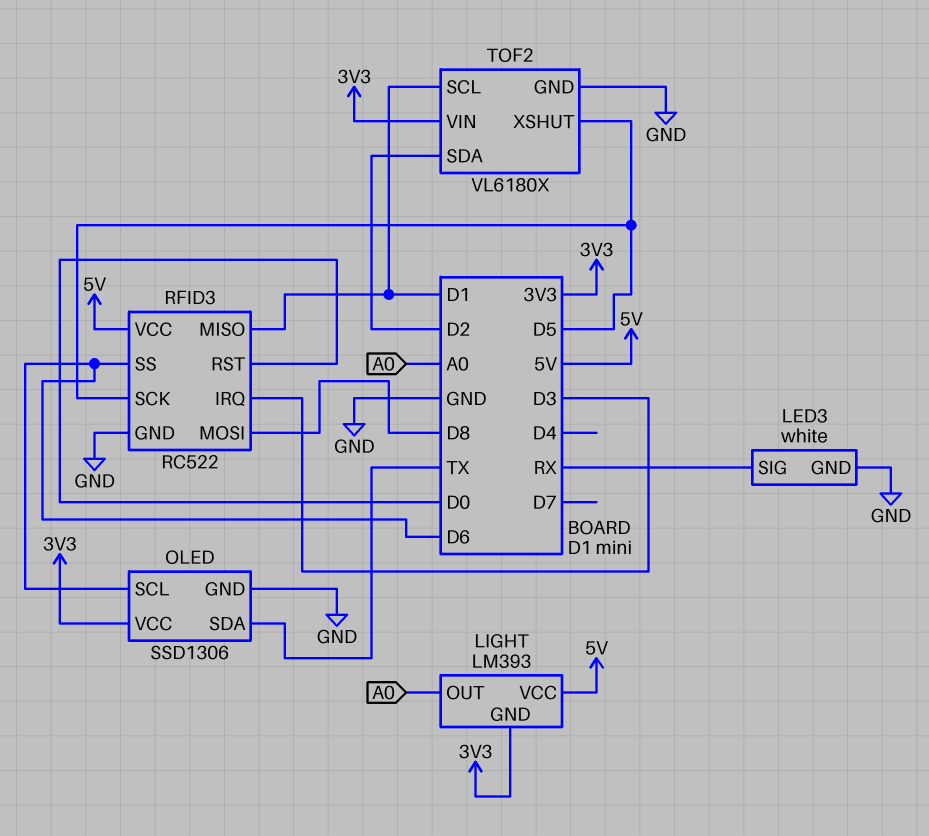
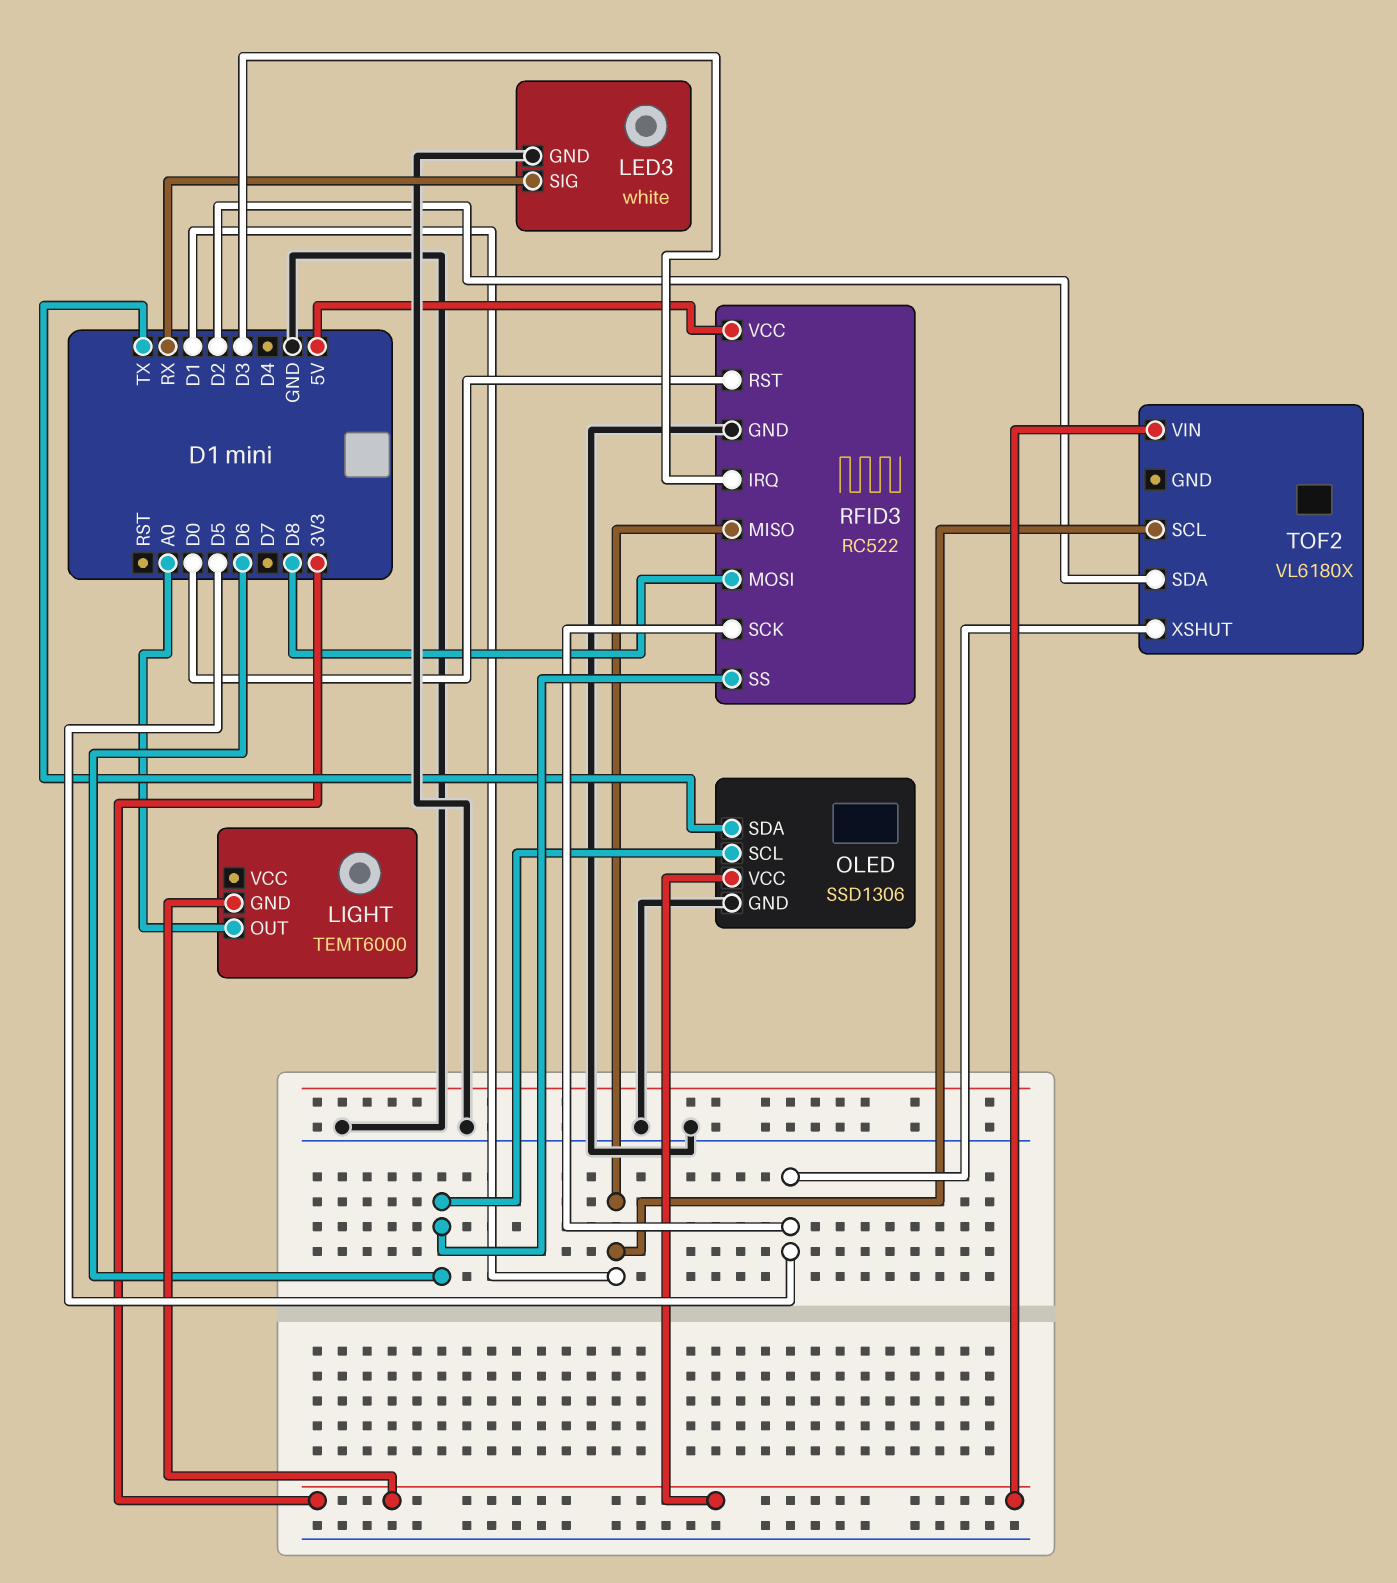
LIGHT: LM393 -> TEMT6000
LIGHT pin VCC: 5V -> none
TOF2 pin GND: GND -> none

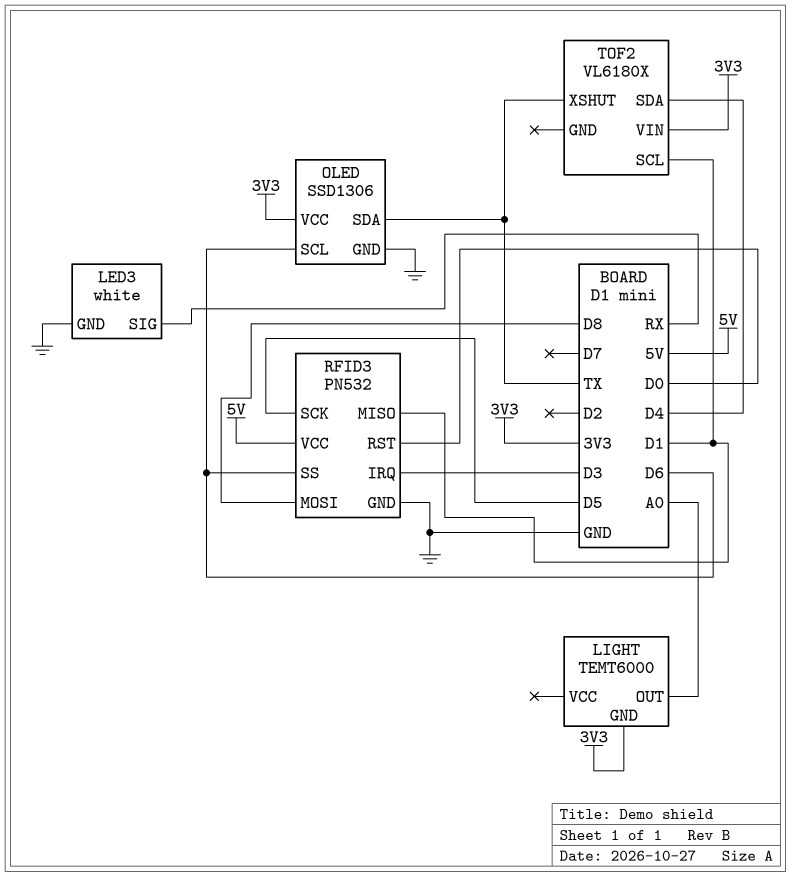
RFID3: RC522 -> PN532
TOF2 pin SDA: D2 -> D4
TOF2 pin XSHUT: D5 -> TX

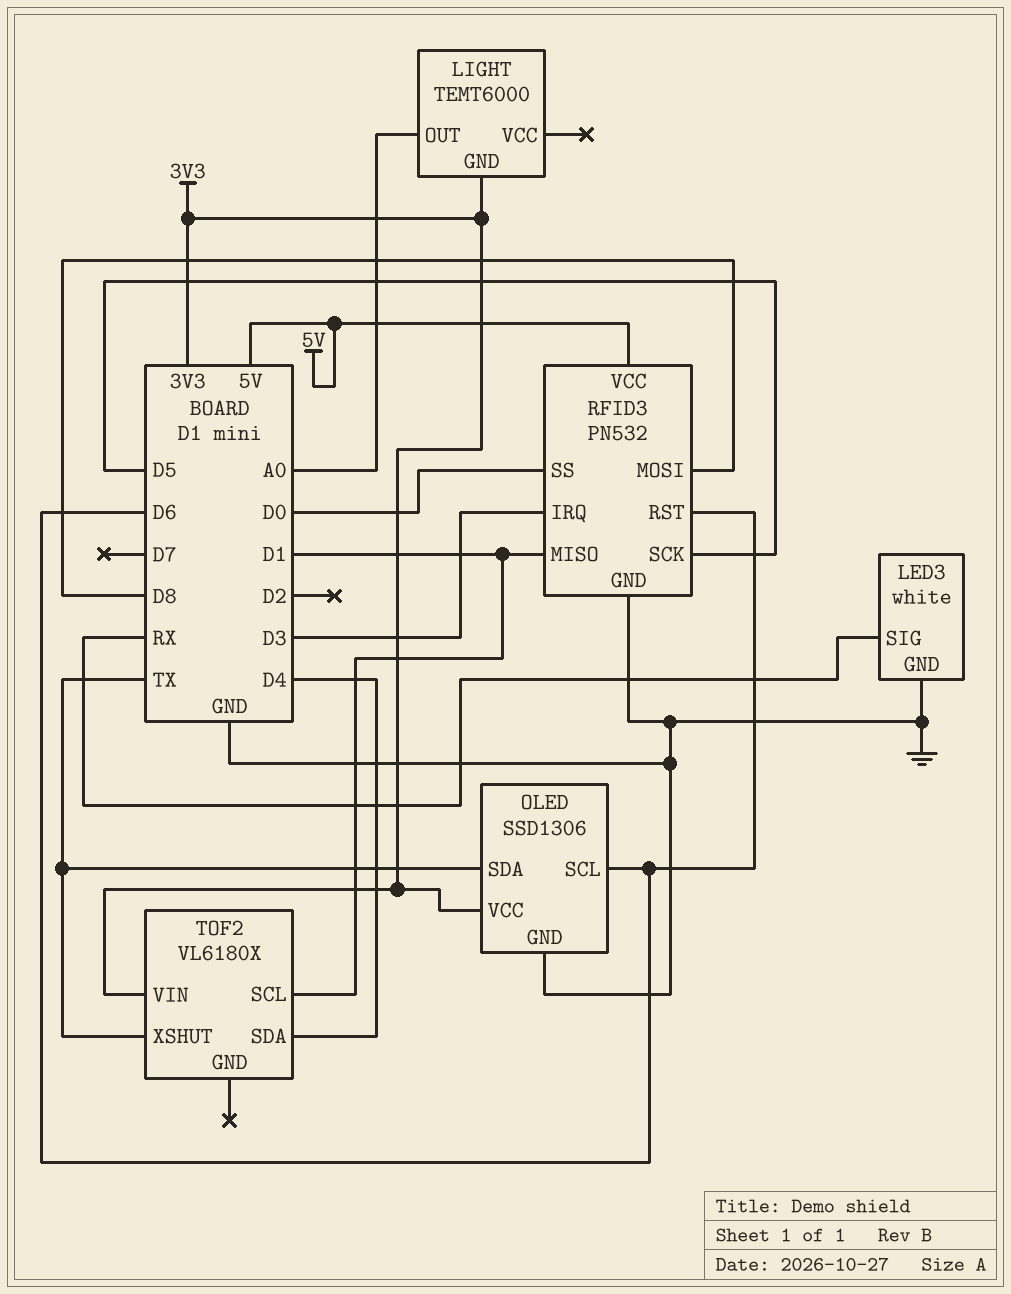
RFID3 pin RST: D0 -> D6
RFID3 pin SS: D6 -> D0

